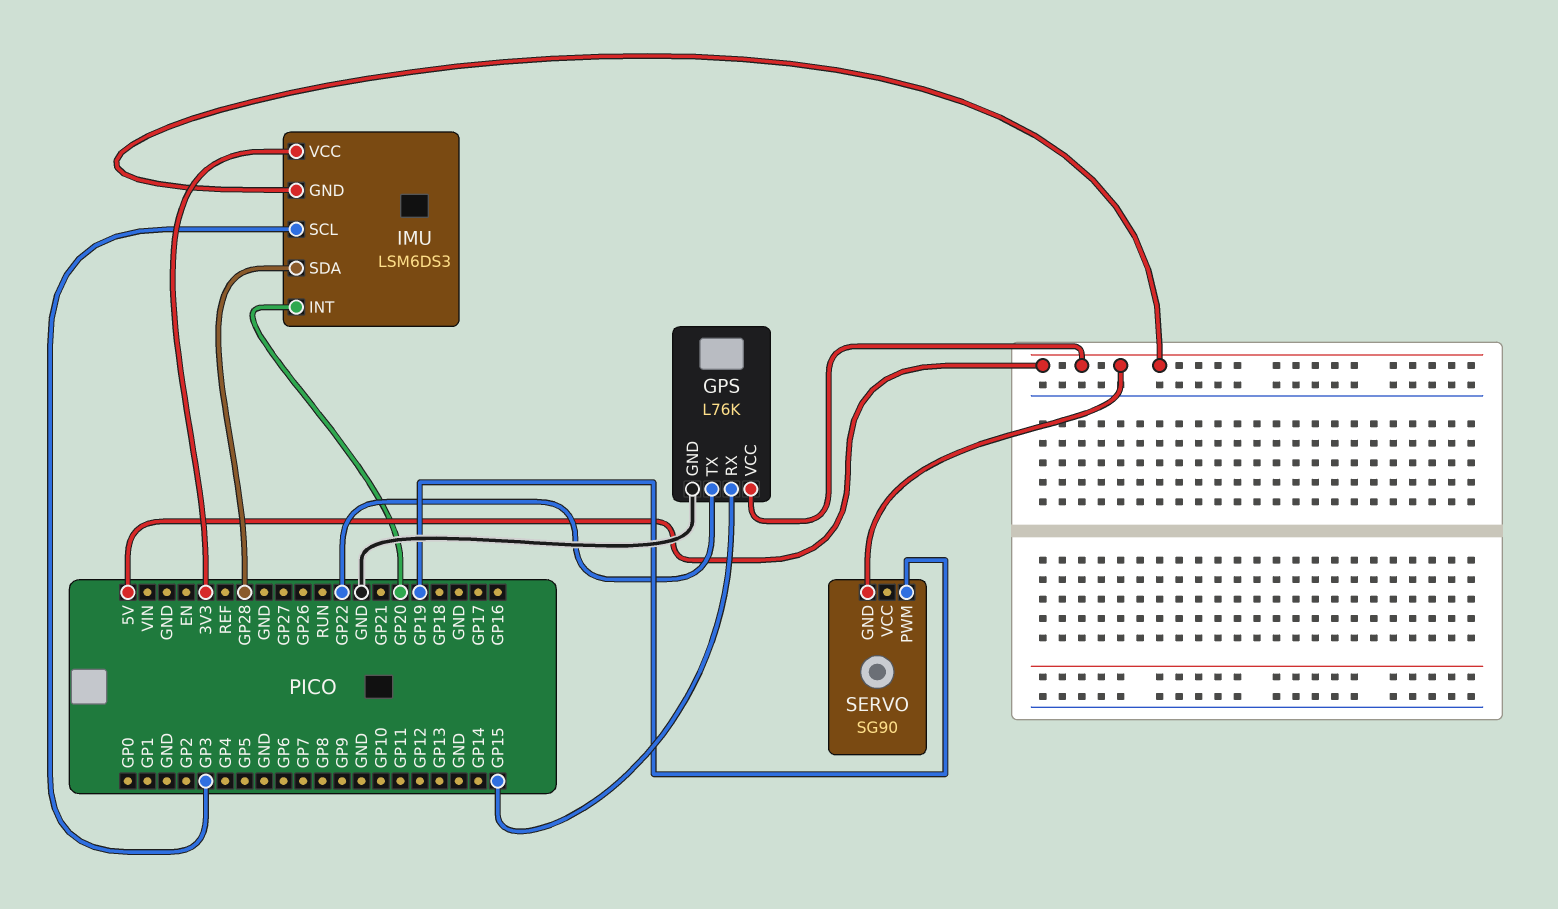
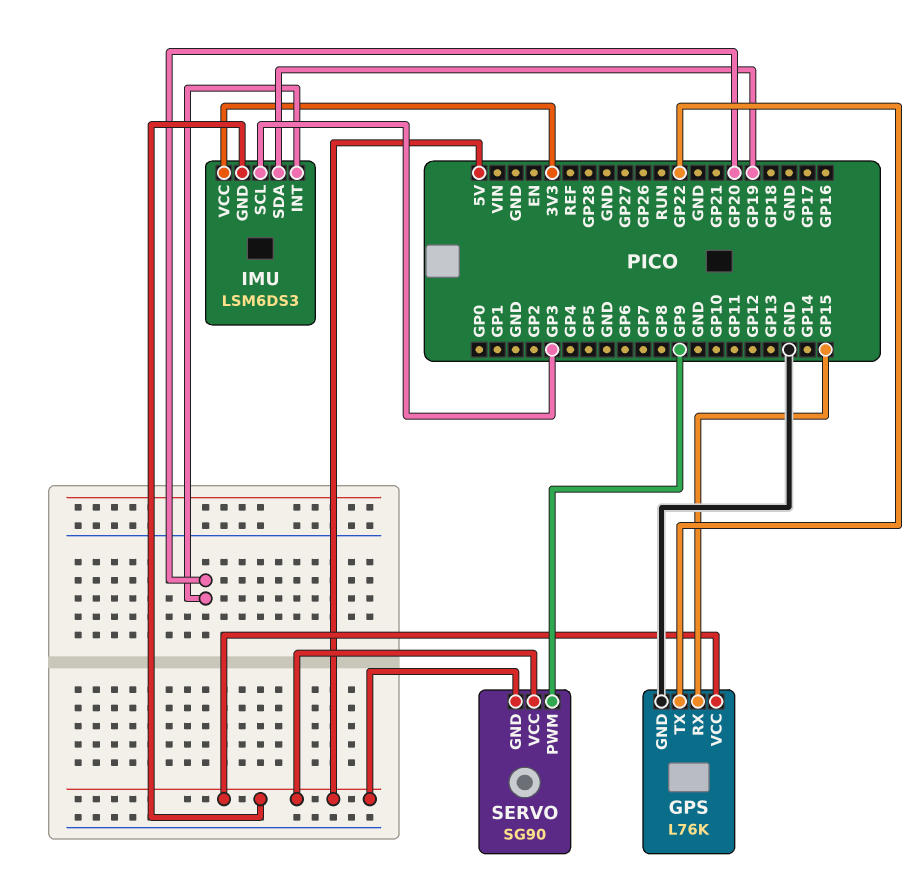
IMU pin SDA: GP28 -> GP19
SERVO pin PWM: GP19 -> GP9
SERVO pin VCC: none -> 5V

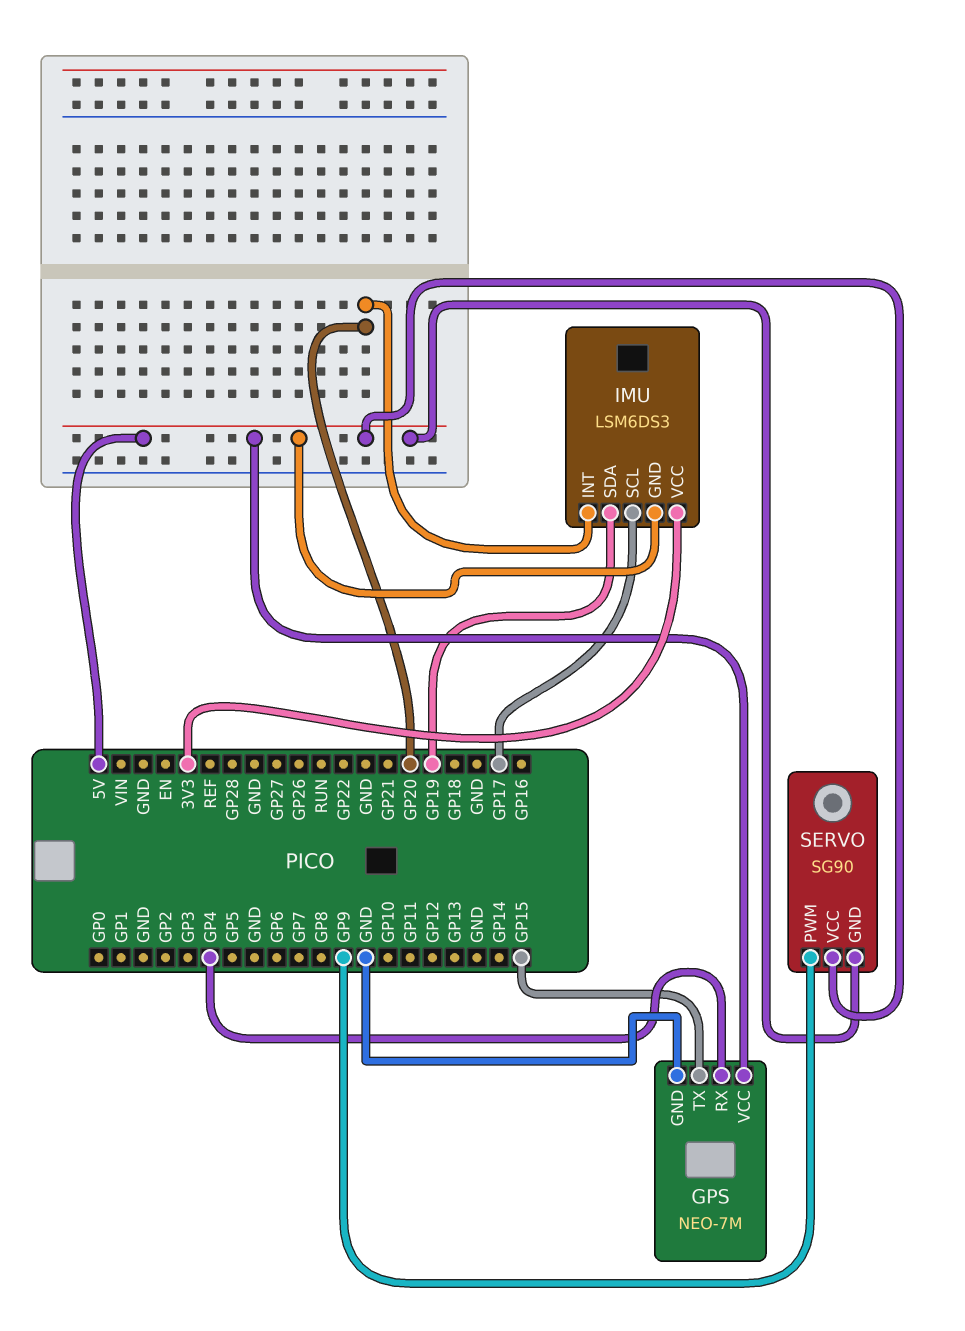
GPS: L76K -> NEO-7M
GPS pin RX: GP15 -> GP4
GPS pin TX: GP22 -> GP15
IMU pin SCL: GP3 -> GP17

